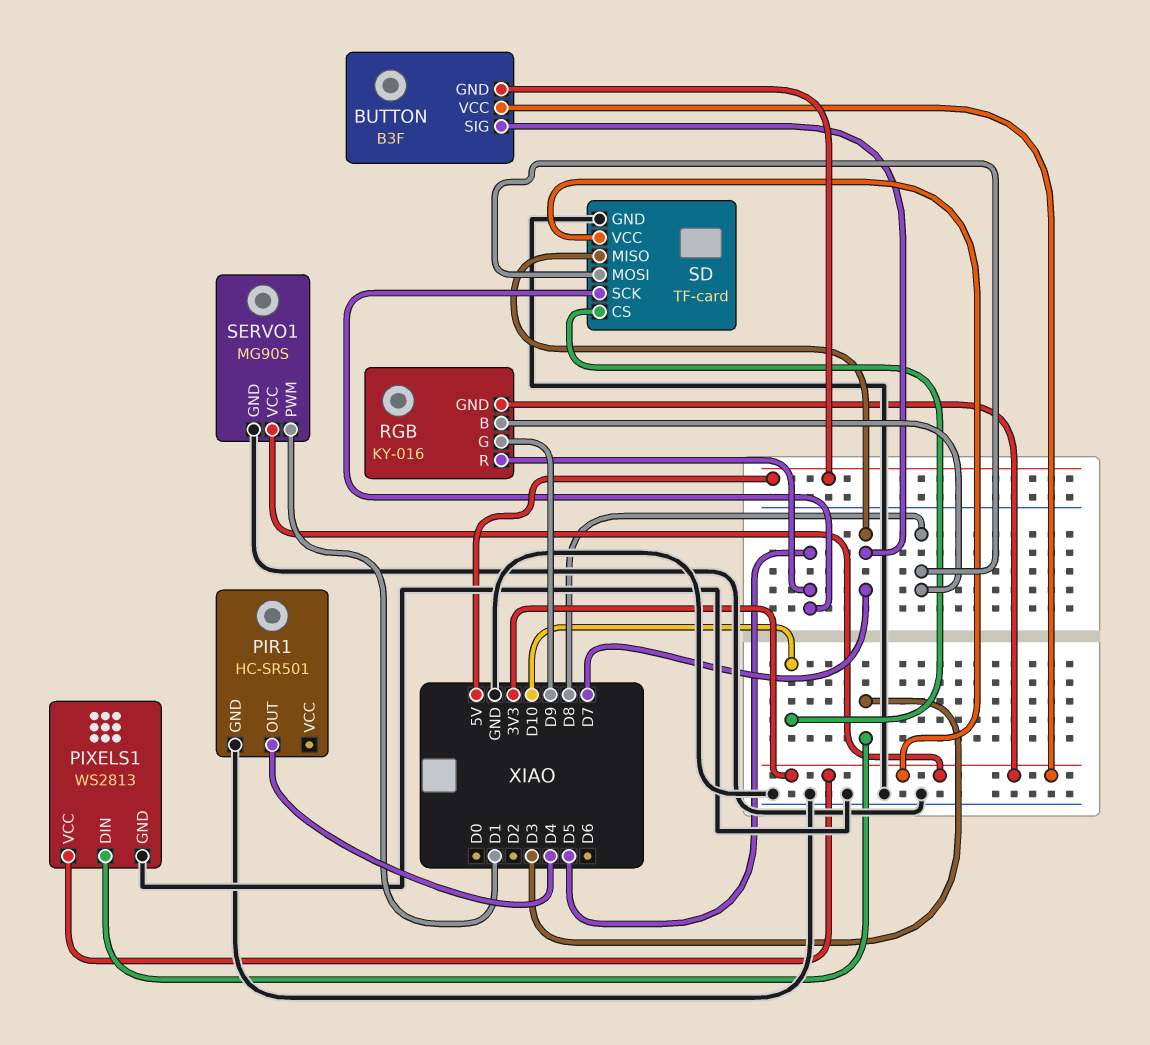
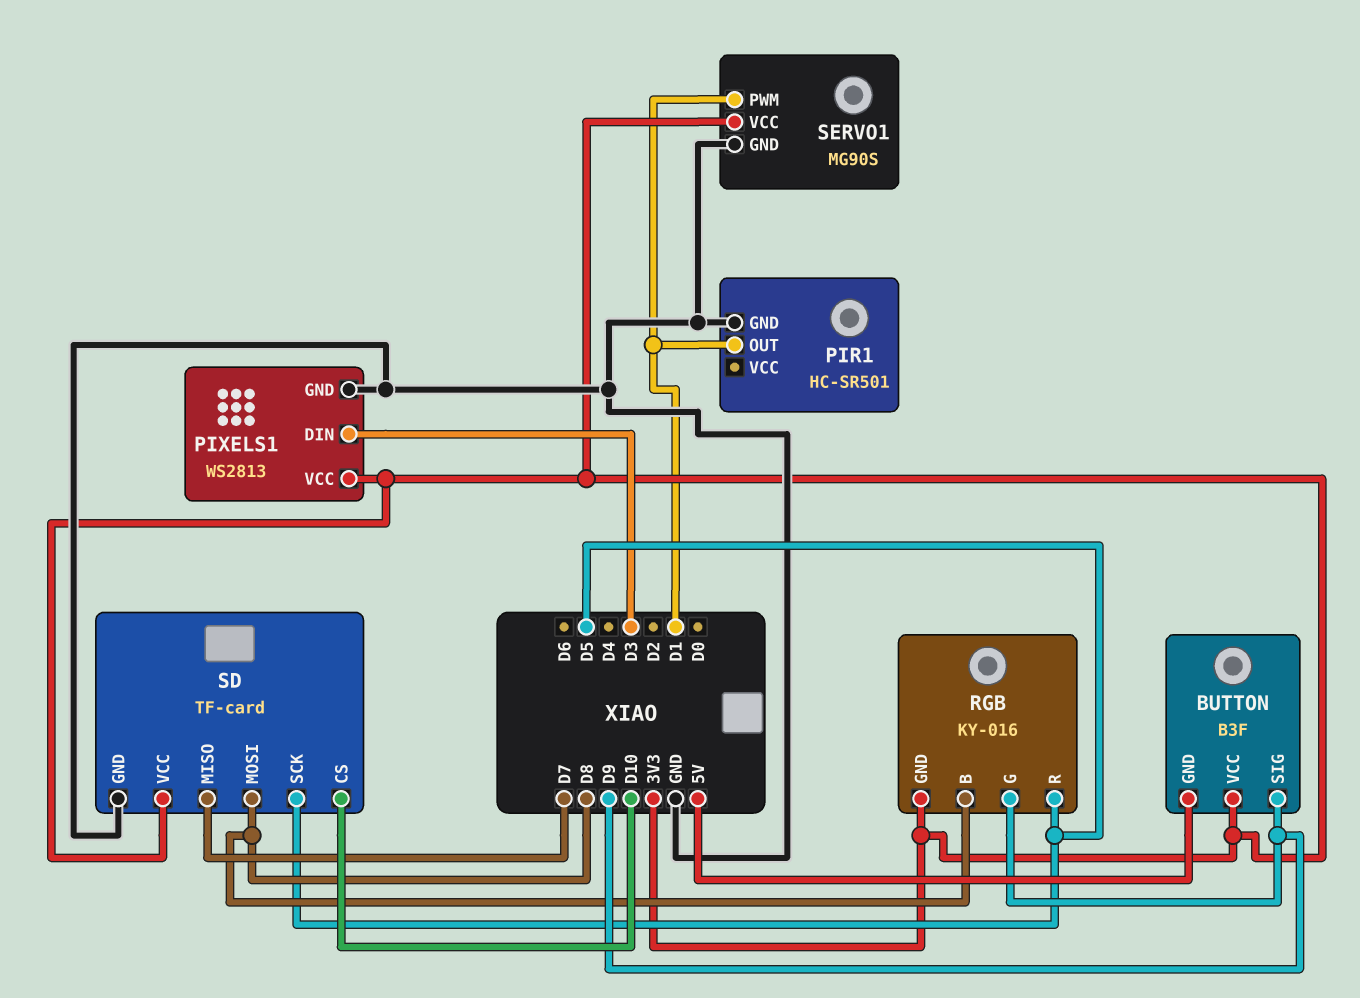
BUTTON pin SIG: D7 -> D9
PIR1 pin OUT: D4 -> D1

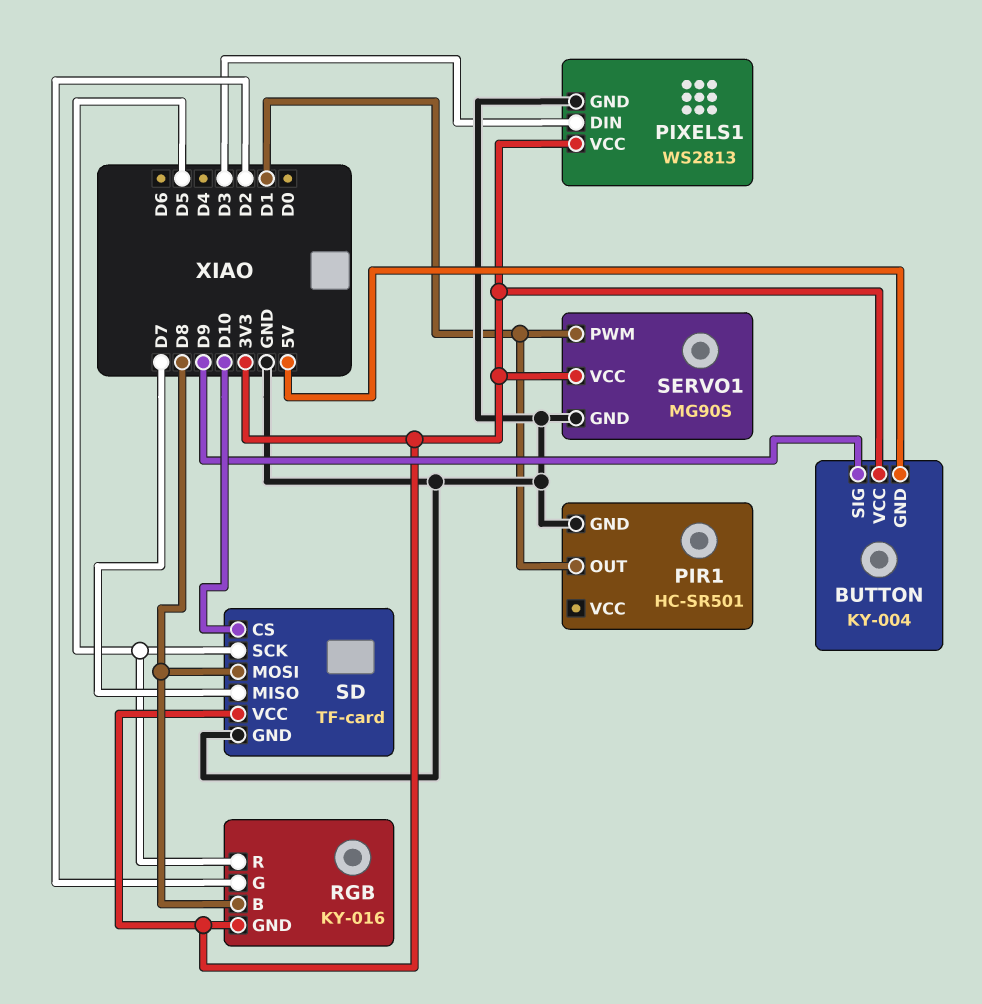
BUTTON: B3F -> KY-004
RGB pin G: D9 -> D2

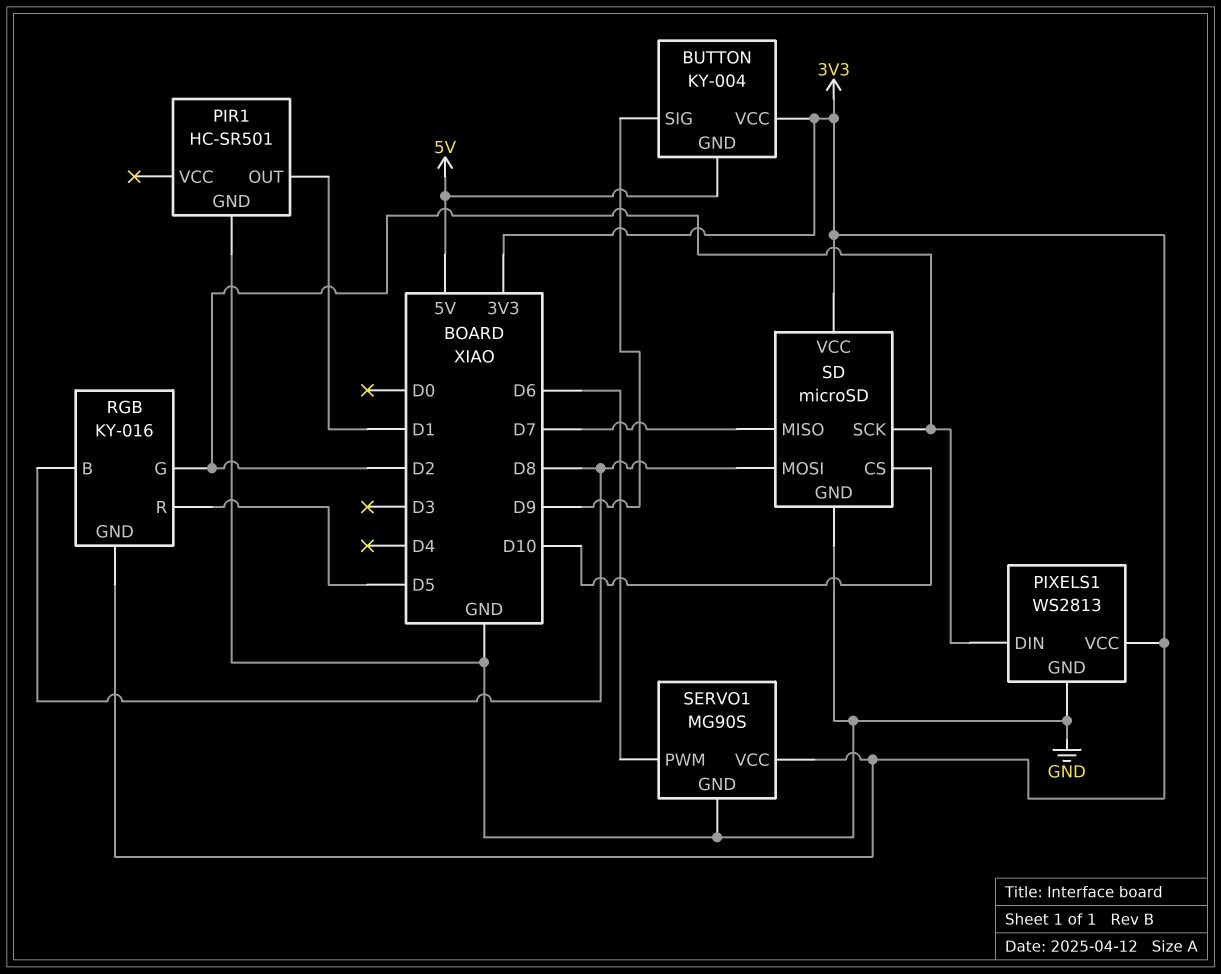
PIXELS1 pin DIN: D3 -> D2
SD: TF-card -> microSD
SD pin SCK: D5 -> D2
SERVO1 pin PWM: D1 -> D6

